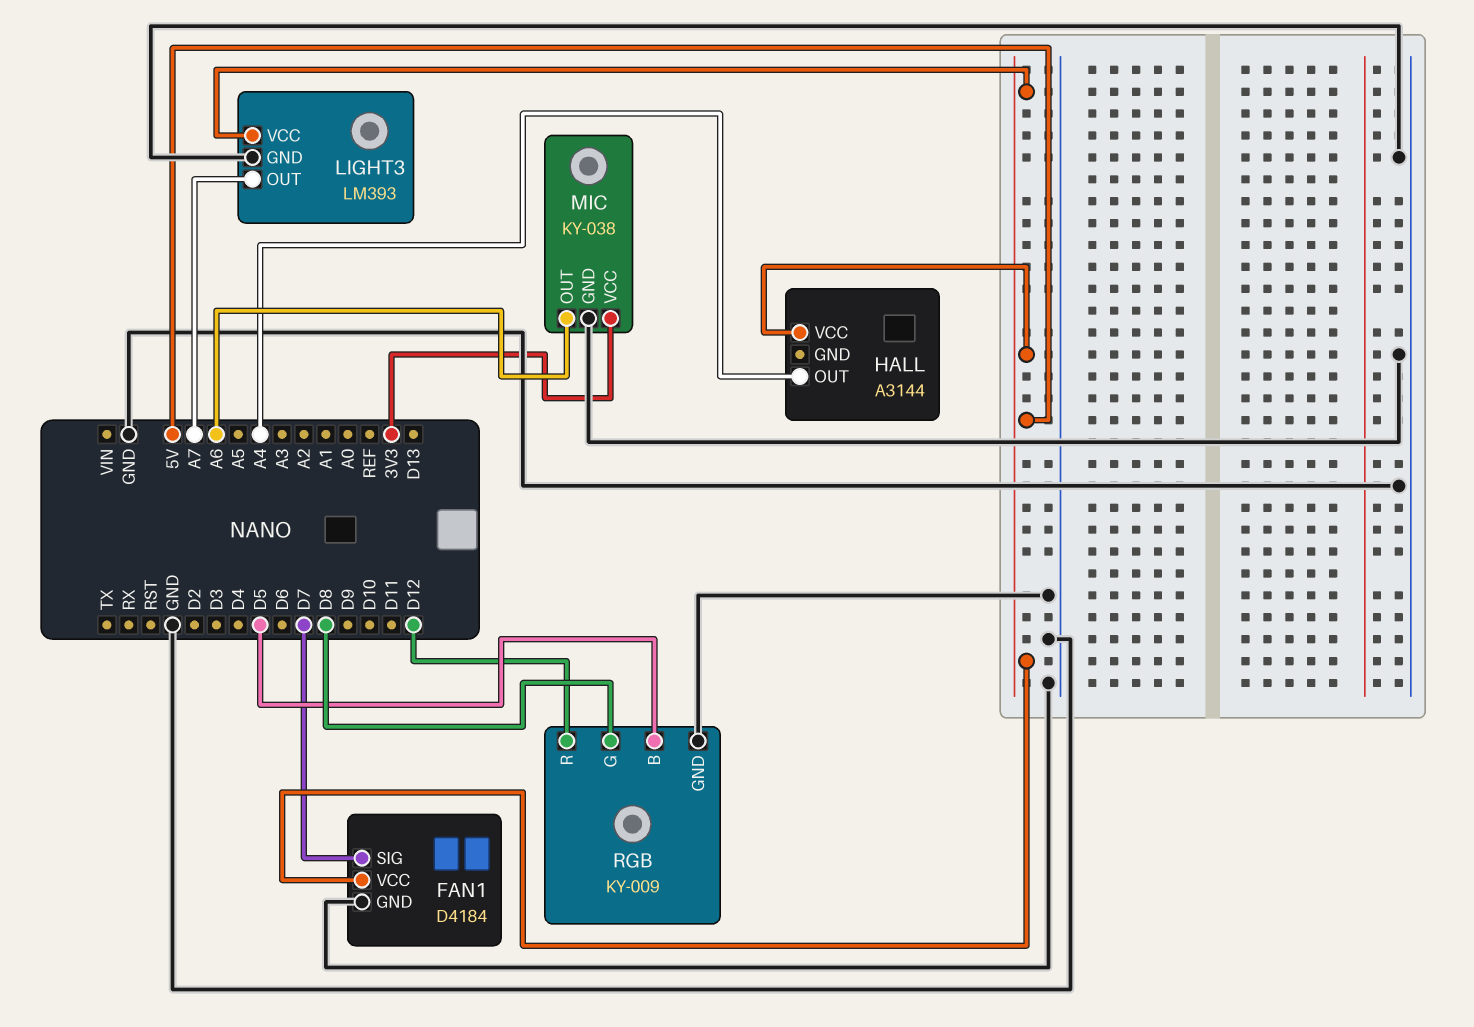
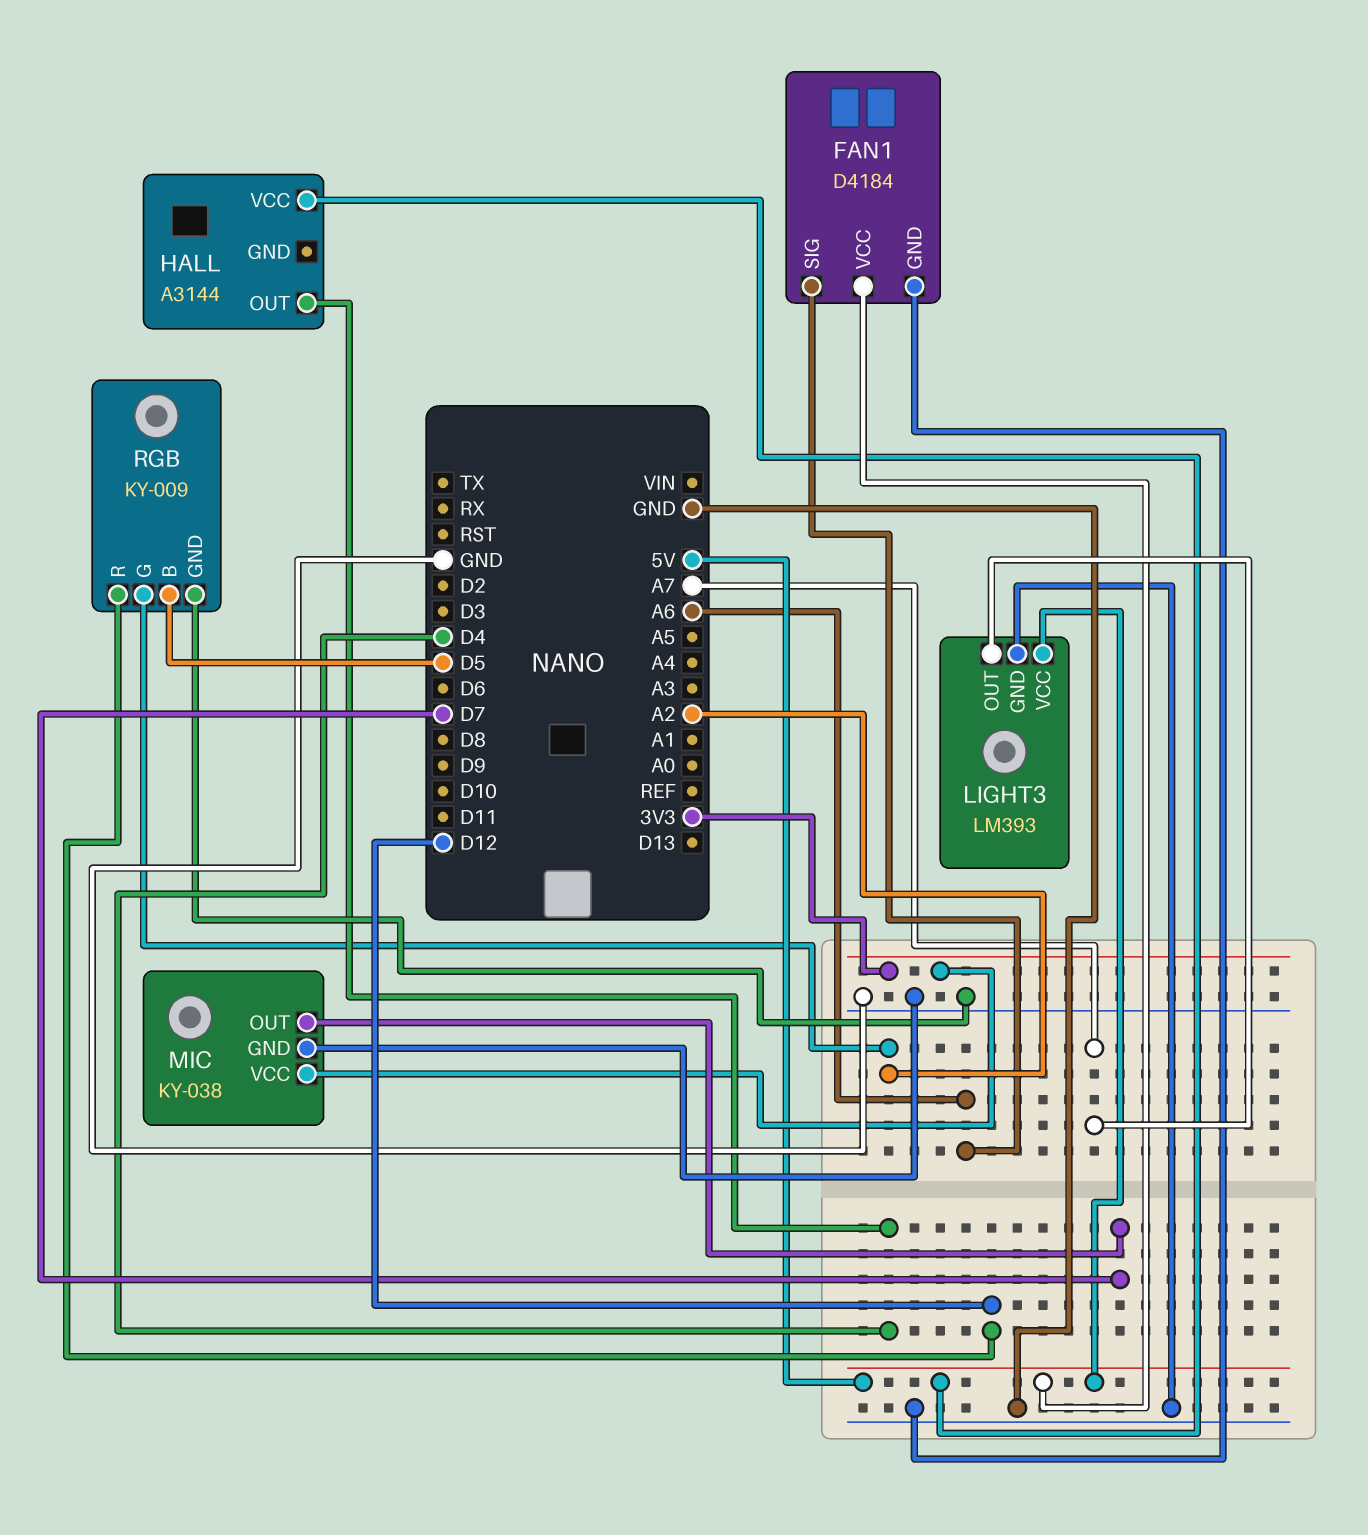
FAN1 pin SIG: D7 -> A6
HALL pin OUT: A4 -> D4
MIC pin OUT: A6 -> D7
RGB pin G: D8 -> A2

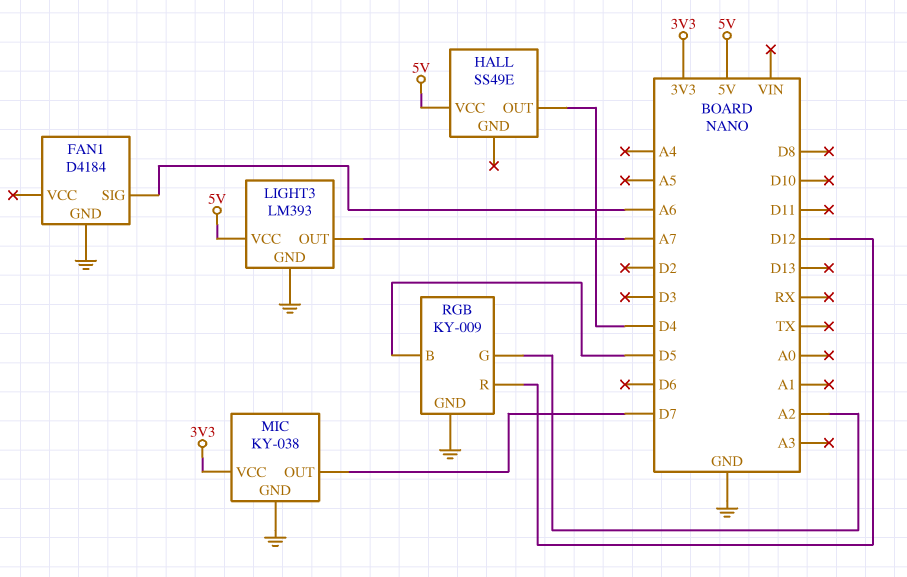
FAN1 pin VCC: 5V -> none
HALL: A3144 -> SS49E

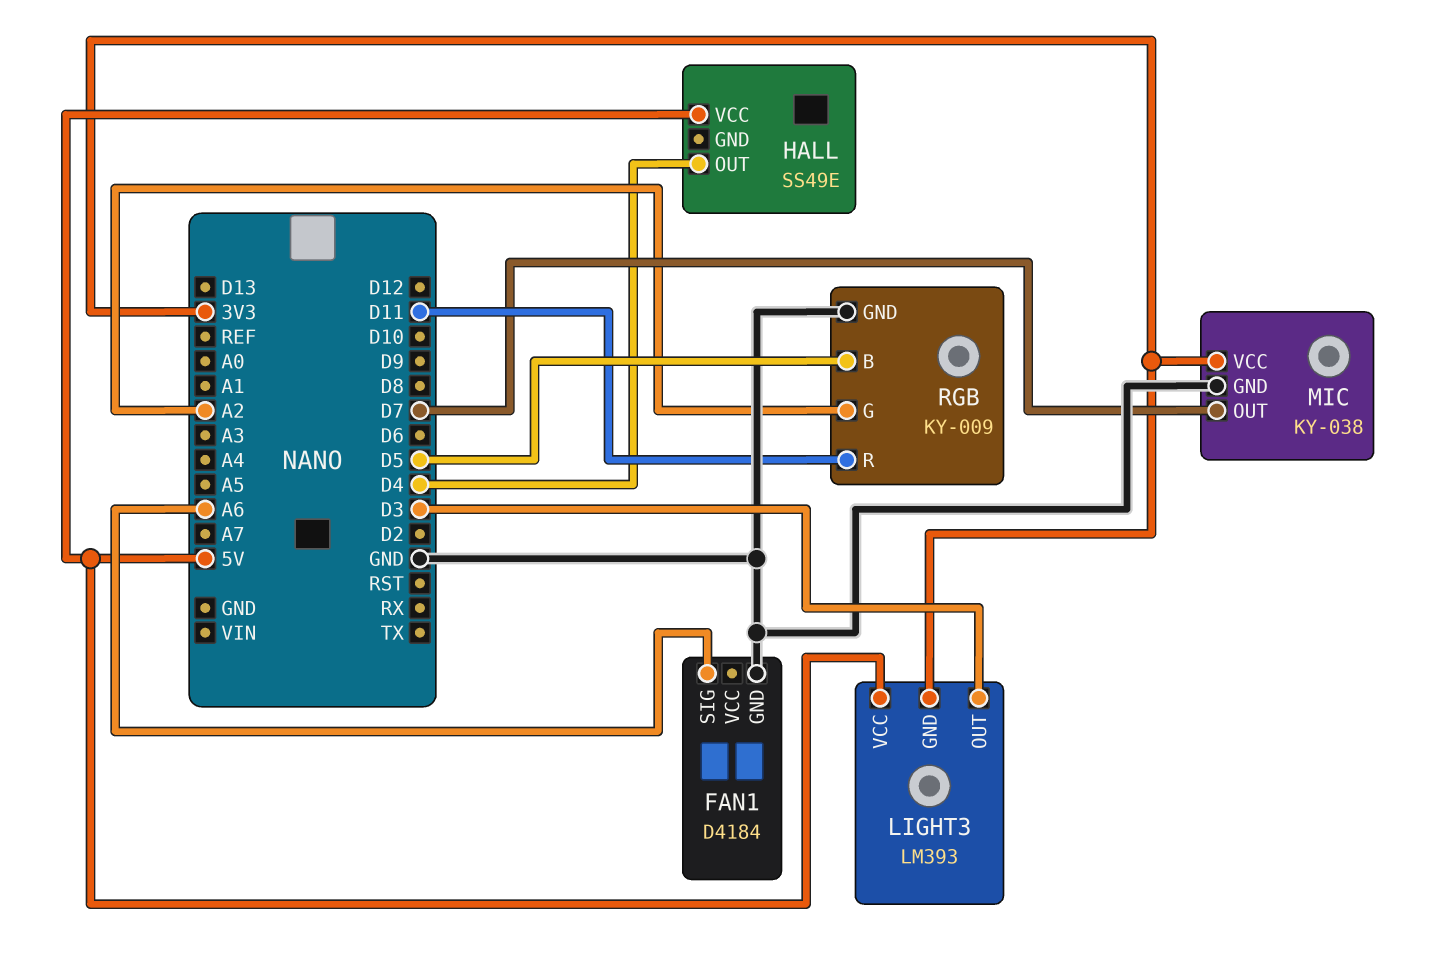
LIGHT3 pin GND: GND -> 3V3
LIGHT3 pin OUT: A7 -> D3
RGB pin R: D12 -> D11

